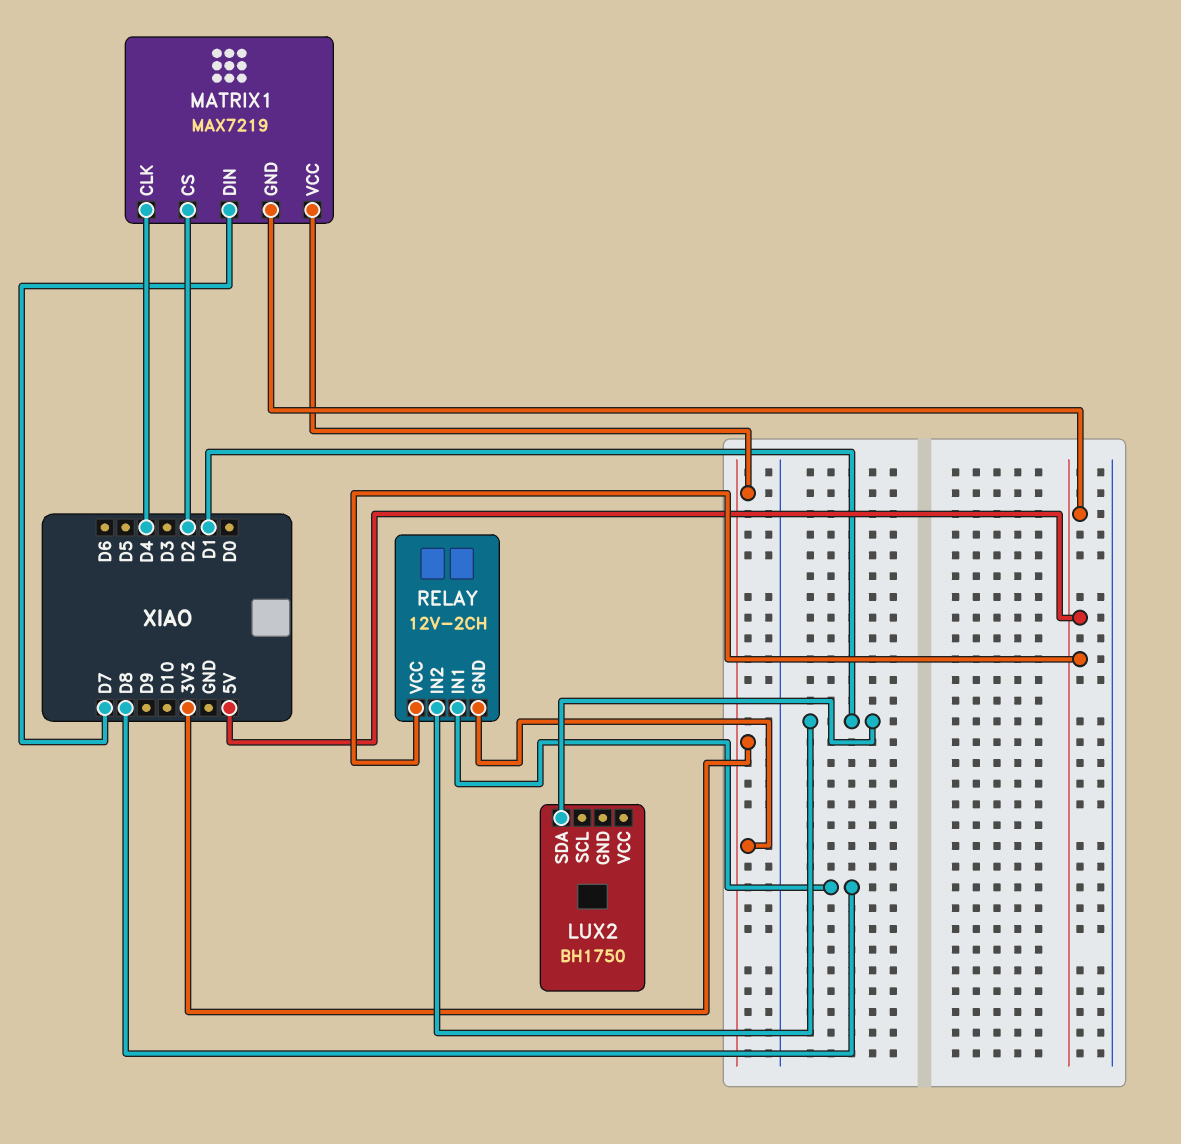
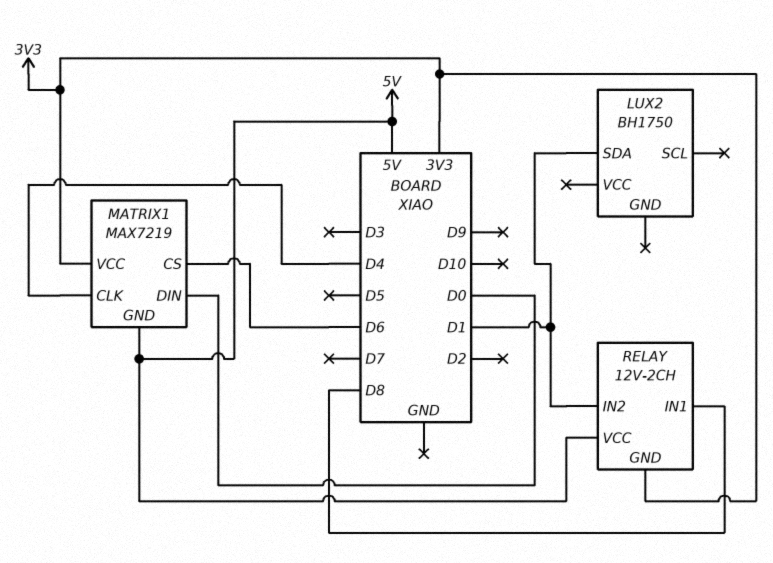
MATRIX1 pin CS: D2 -> D6
MATRIX1 pin DIN: D7 -> D0

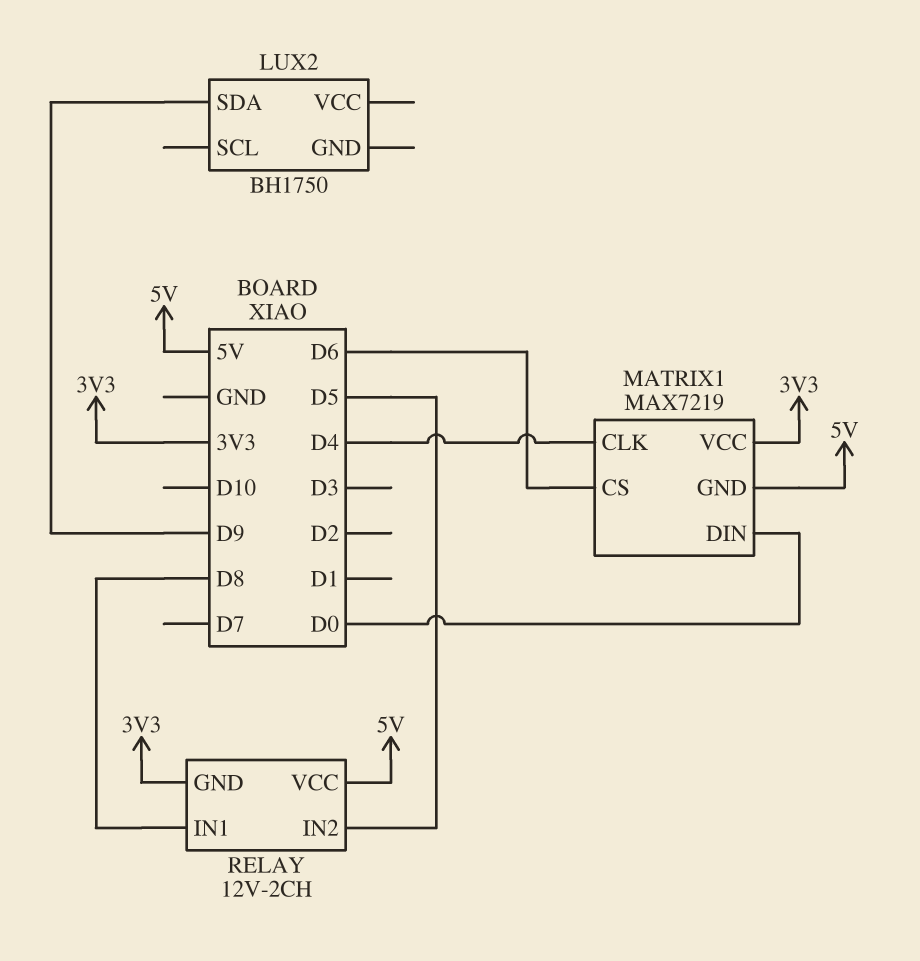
LUX2 pin SDA: D1 -> D9
RELAY pin IN2: D1 -> D5

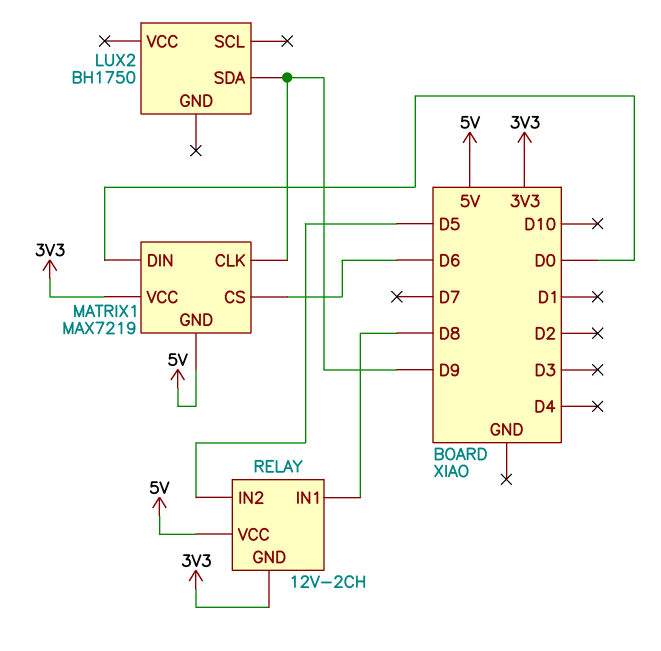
MATRIX1 pin CLK: D4 -> D9

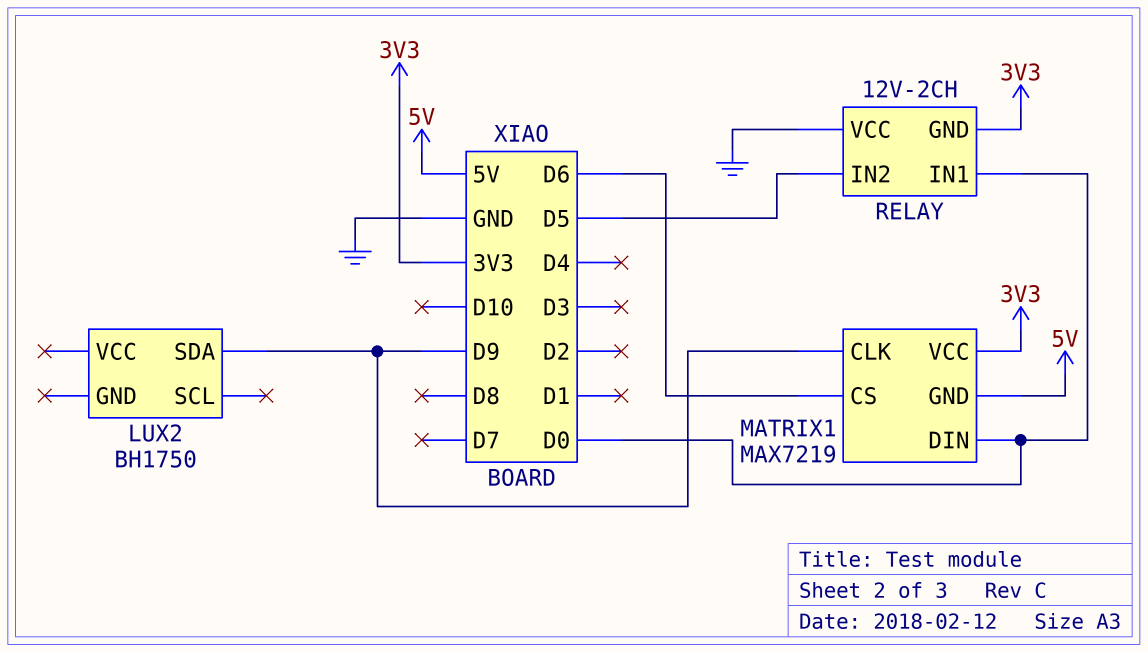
RELAY pin IN1: D8 -> D0
RELAY pin VCC: 5V -> GND

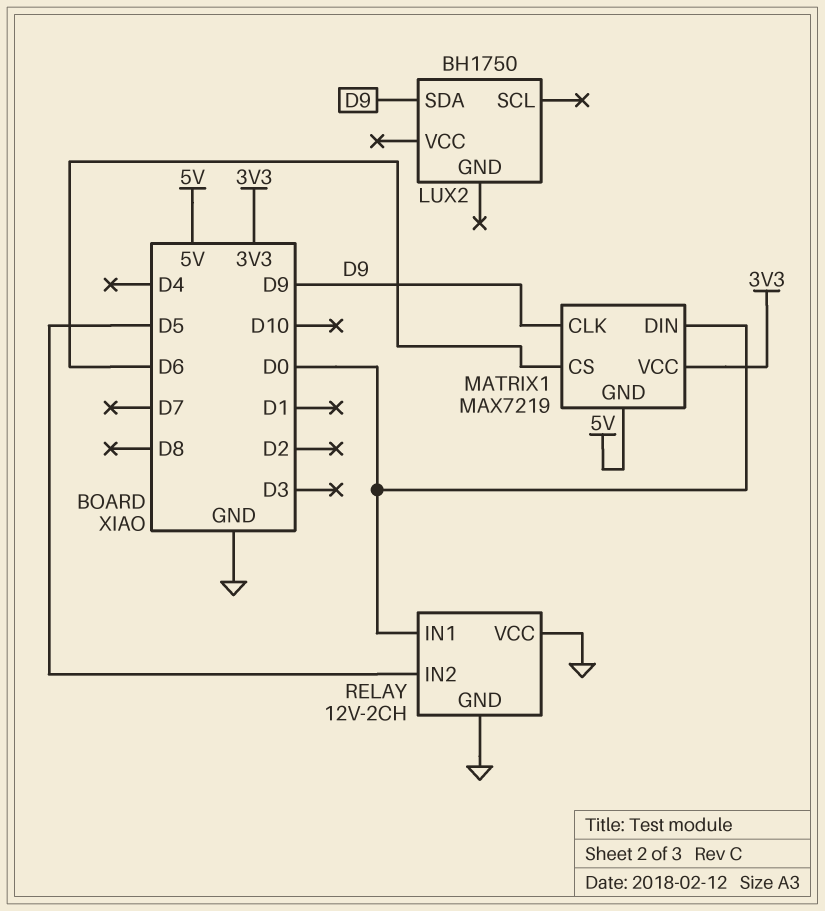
RELAY pin GND: 3V3 -> GND

